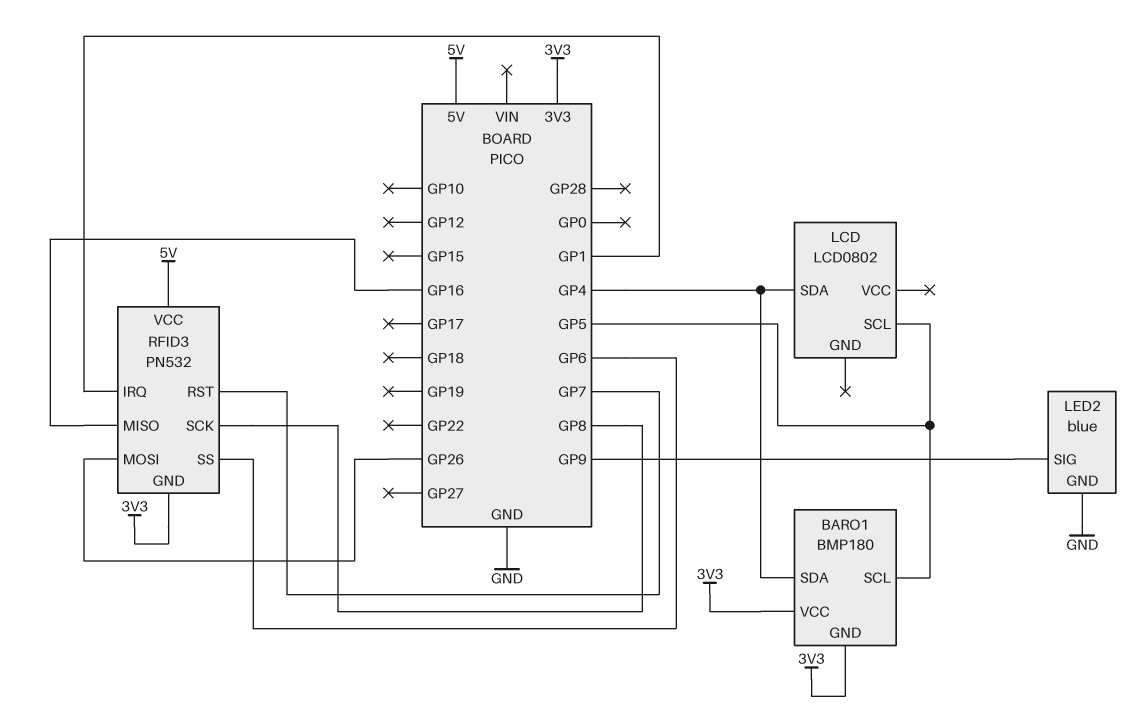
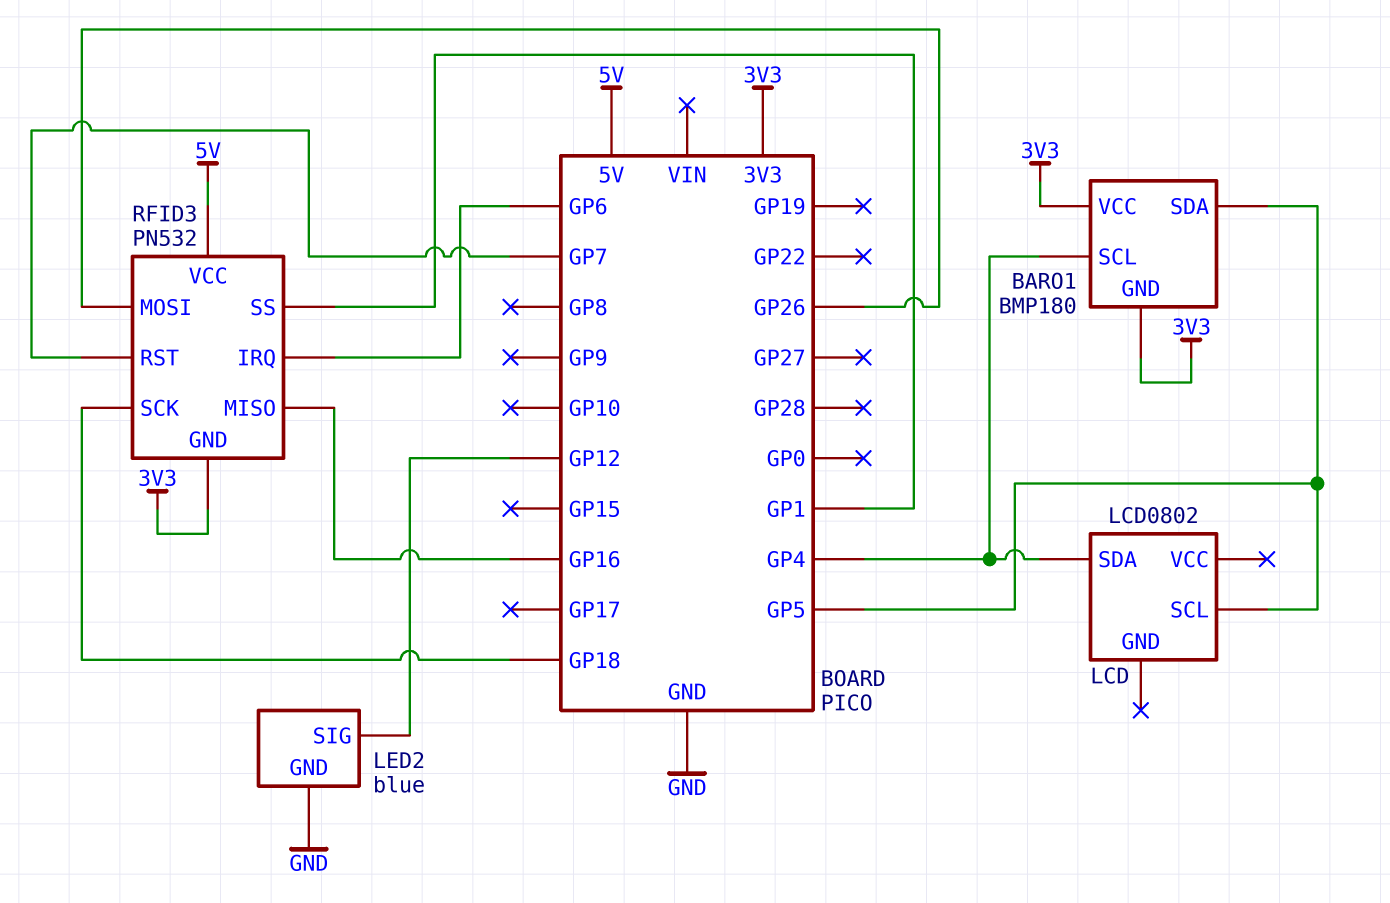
BARO1 pin SCL: GP5 -> GP4
BARO1 pin SDA: GP4 -> GP5
LED2 pin SIG: GP9 -> GP12
RFID3 pin IRQ: GP1 -> GP6
RFID3 pin SCK: GP8 -> GP18
RFID3 pin SS: GP6 -> GP1

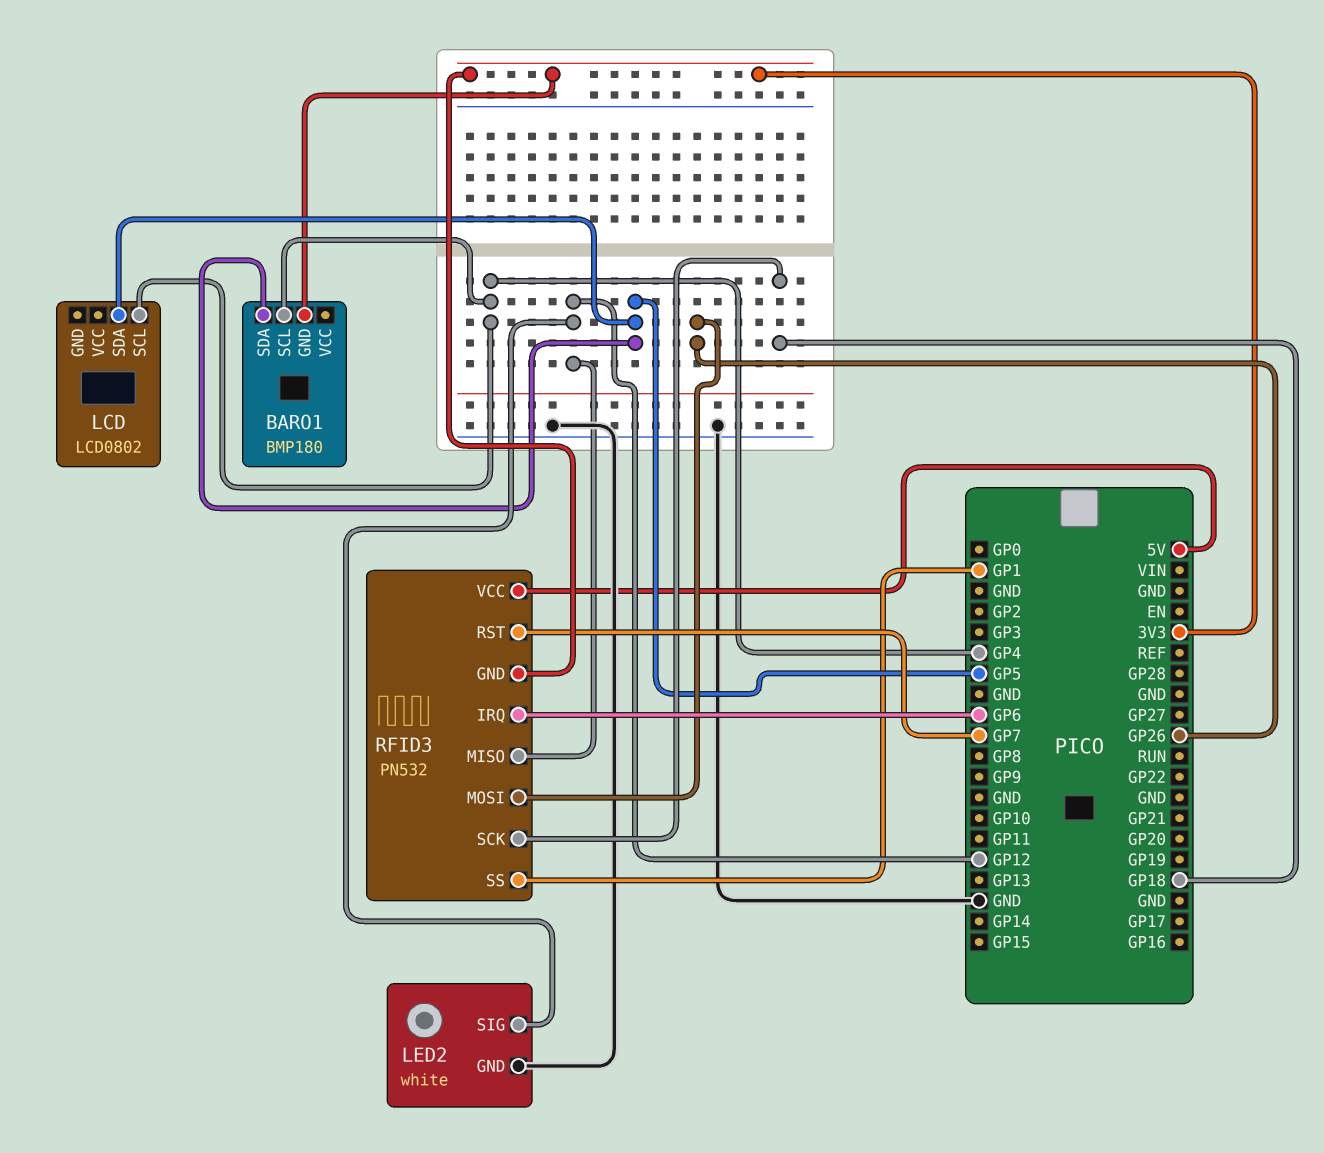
BARO1 pin VCC: 3V3 -> none
LCD pin SCL: GP5 -> GP4
LCD pin SDA: GP4 -> GP5
LED2: blue -> white
RFID3 pin MISO: GP16 -> GP12

